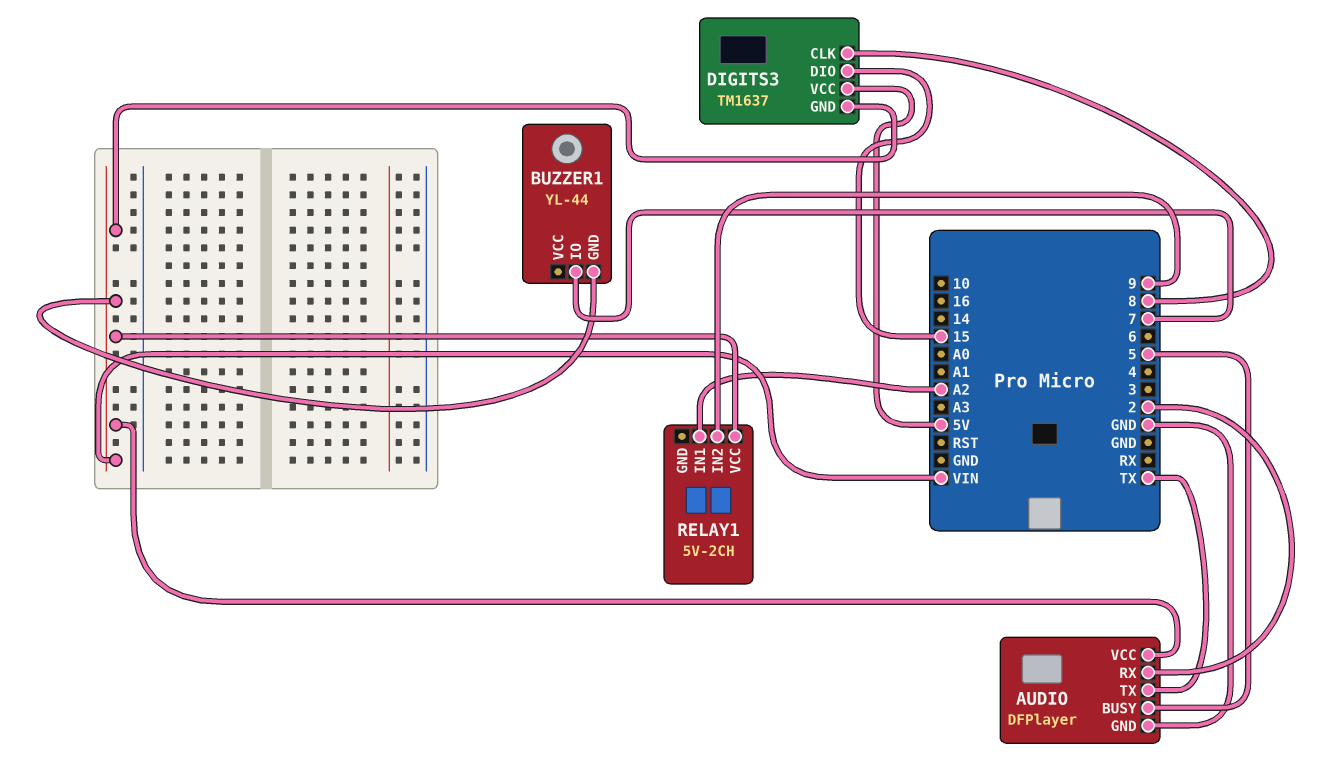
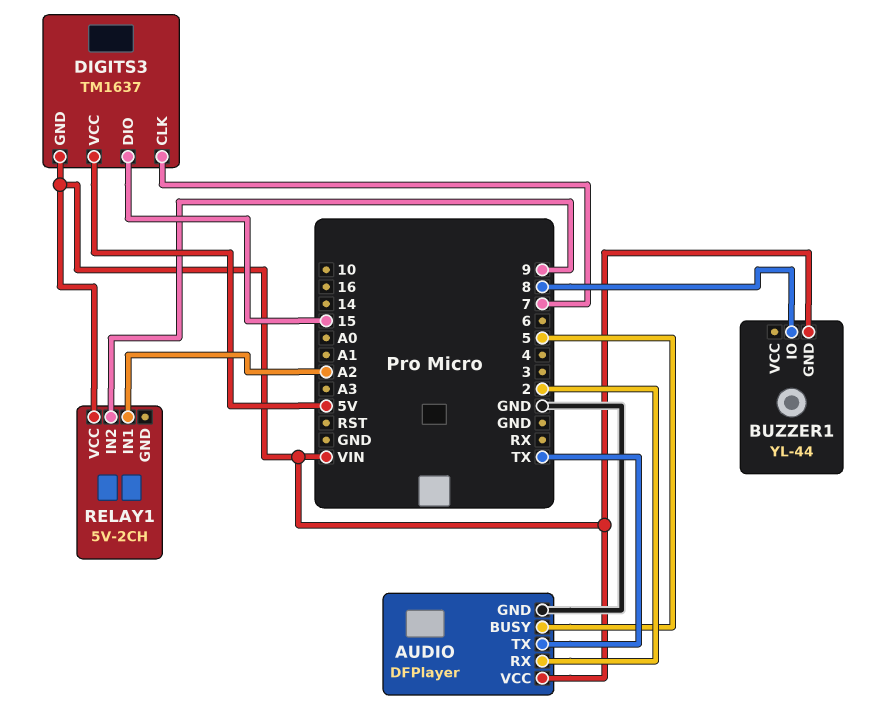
BUZZER1 pin IO: 7 -> 8
DIGITS3 pin CLK: 8 -> 7

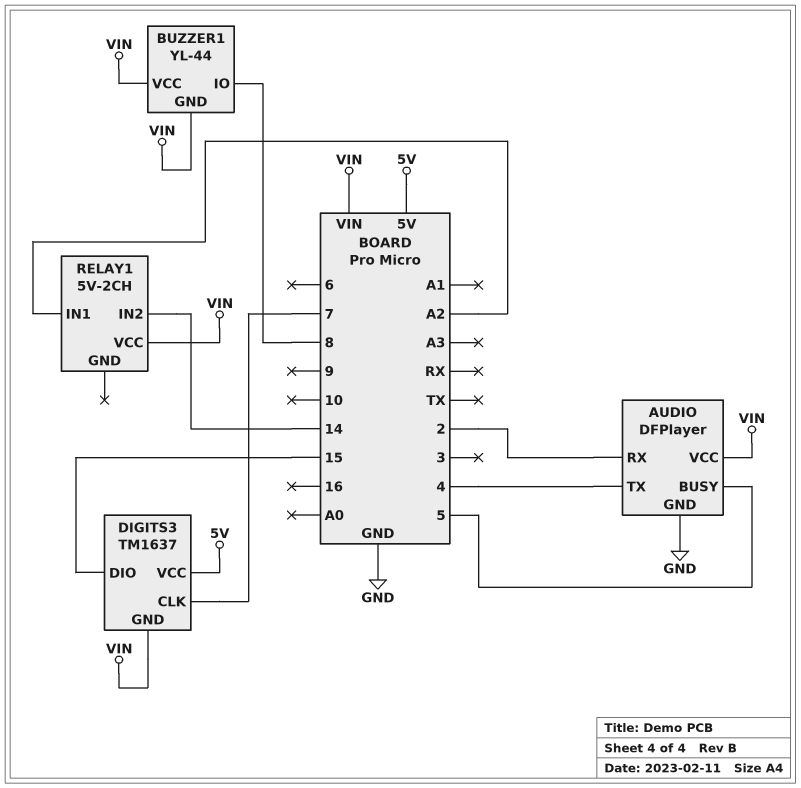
AUDIO pin TX: TX -> 4
BUZZER1 pin VCC: none -> VIN
RELAY1 pin IN2: 9 -> 14

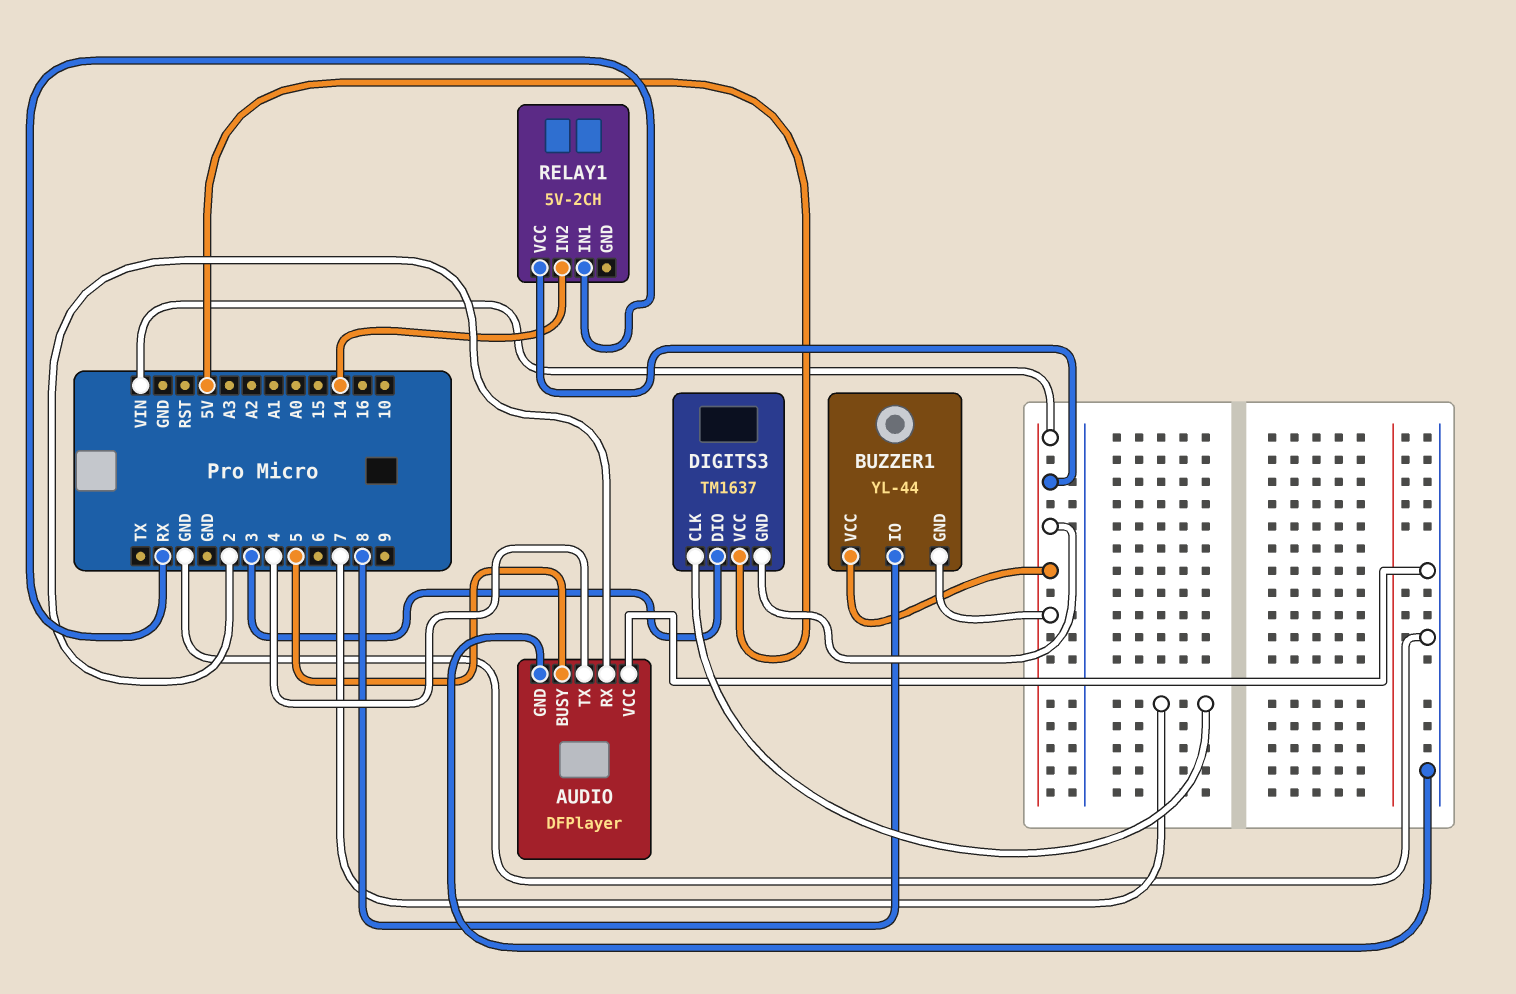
AUDIO pin VCC: VIN -> GND
DIGITS3 pin DIO: 15 -> 3
RELAY1 pin IN1: A2 -> RX

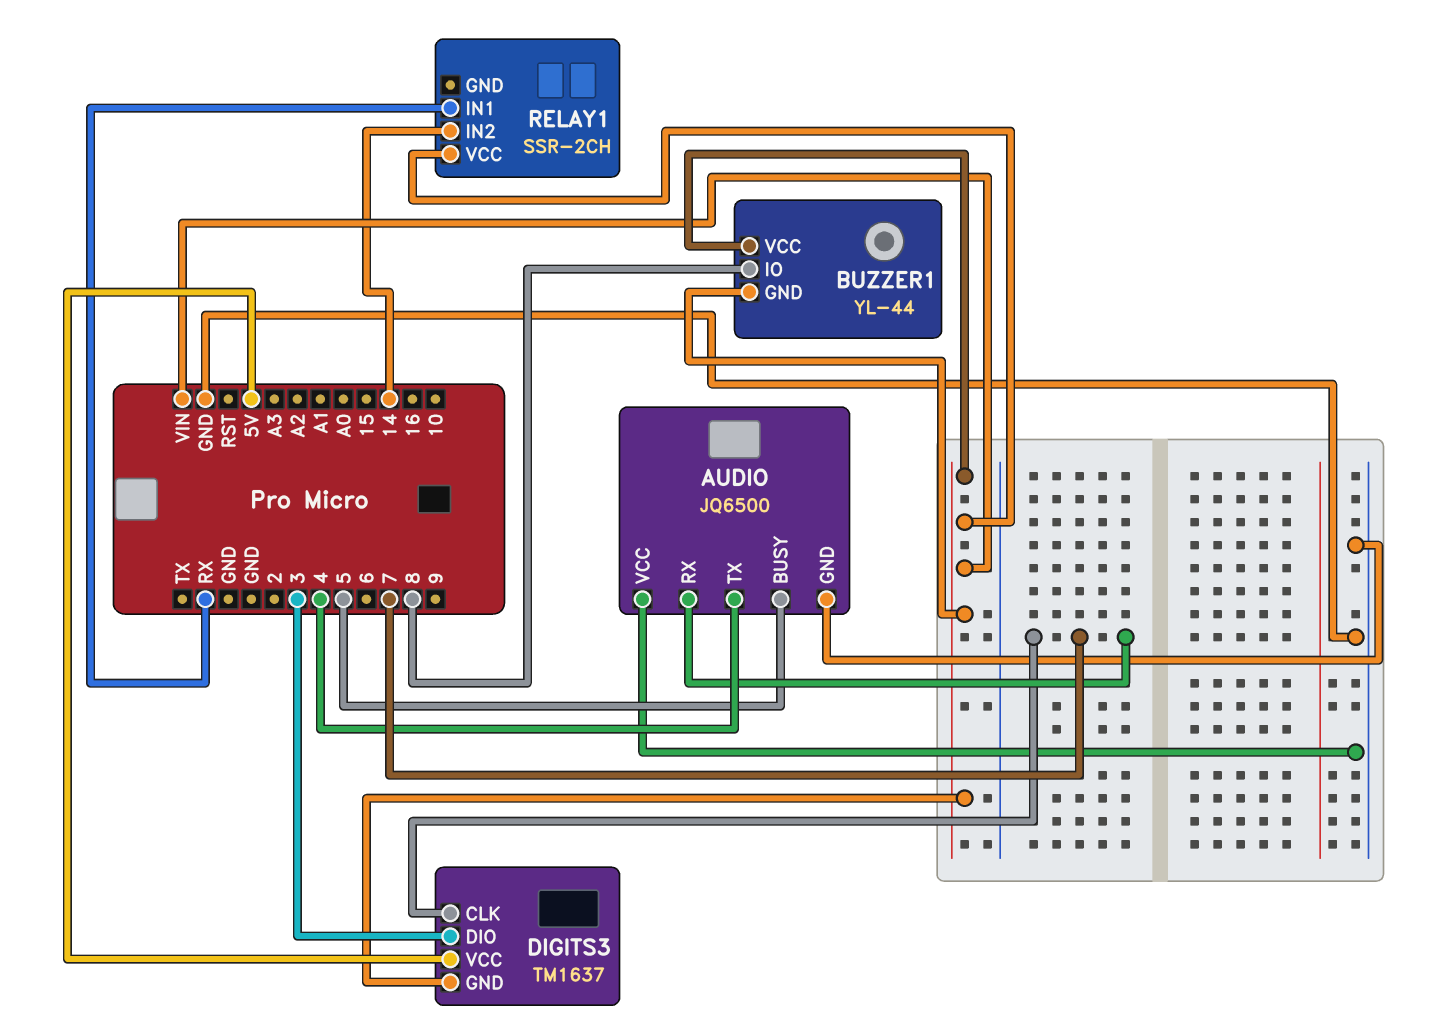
AUDIO: DFPlayer -> JQ6500
AUDIO pin RX: 2 -> 7
RELAY1: 5V-2CH -> SSR-2CH

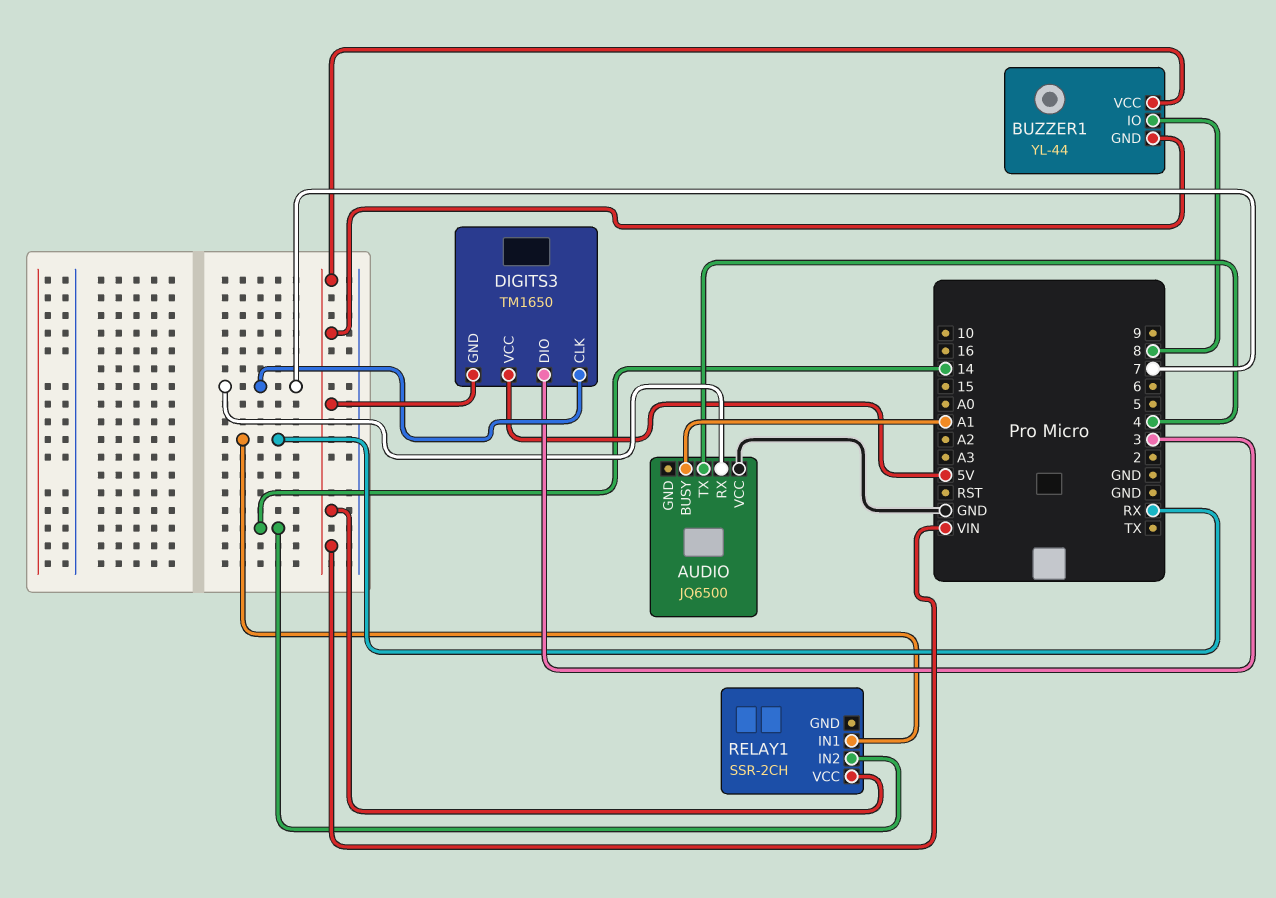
AUDIO pin BUSY: 5 -> A1
AUDIO pin GND: GND -> none
DIGITS3: TM1637 -> TM1650

